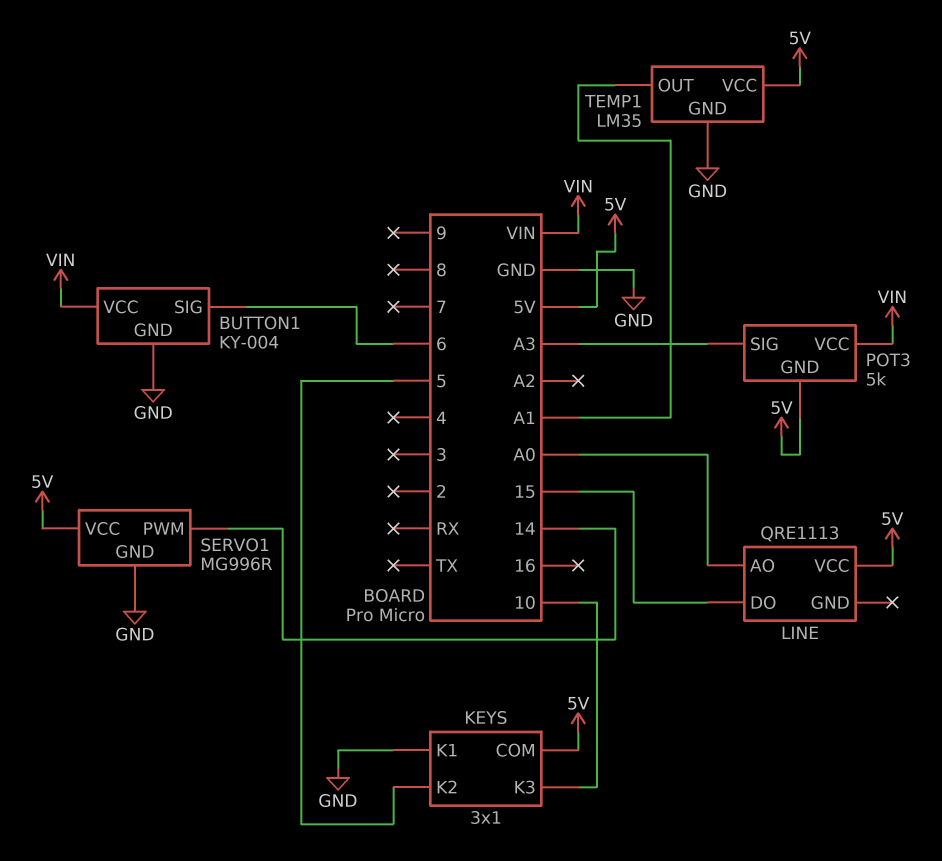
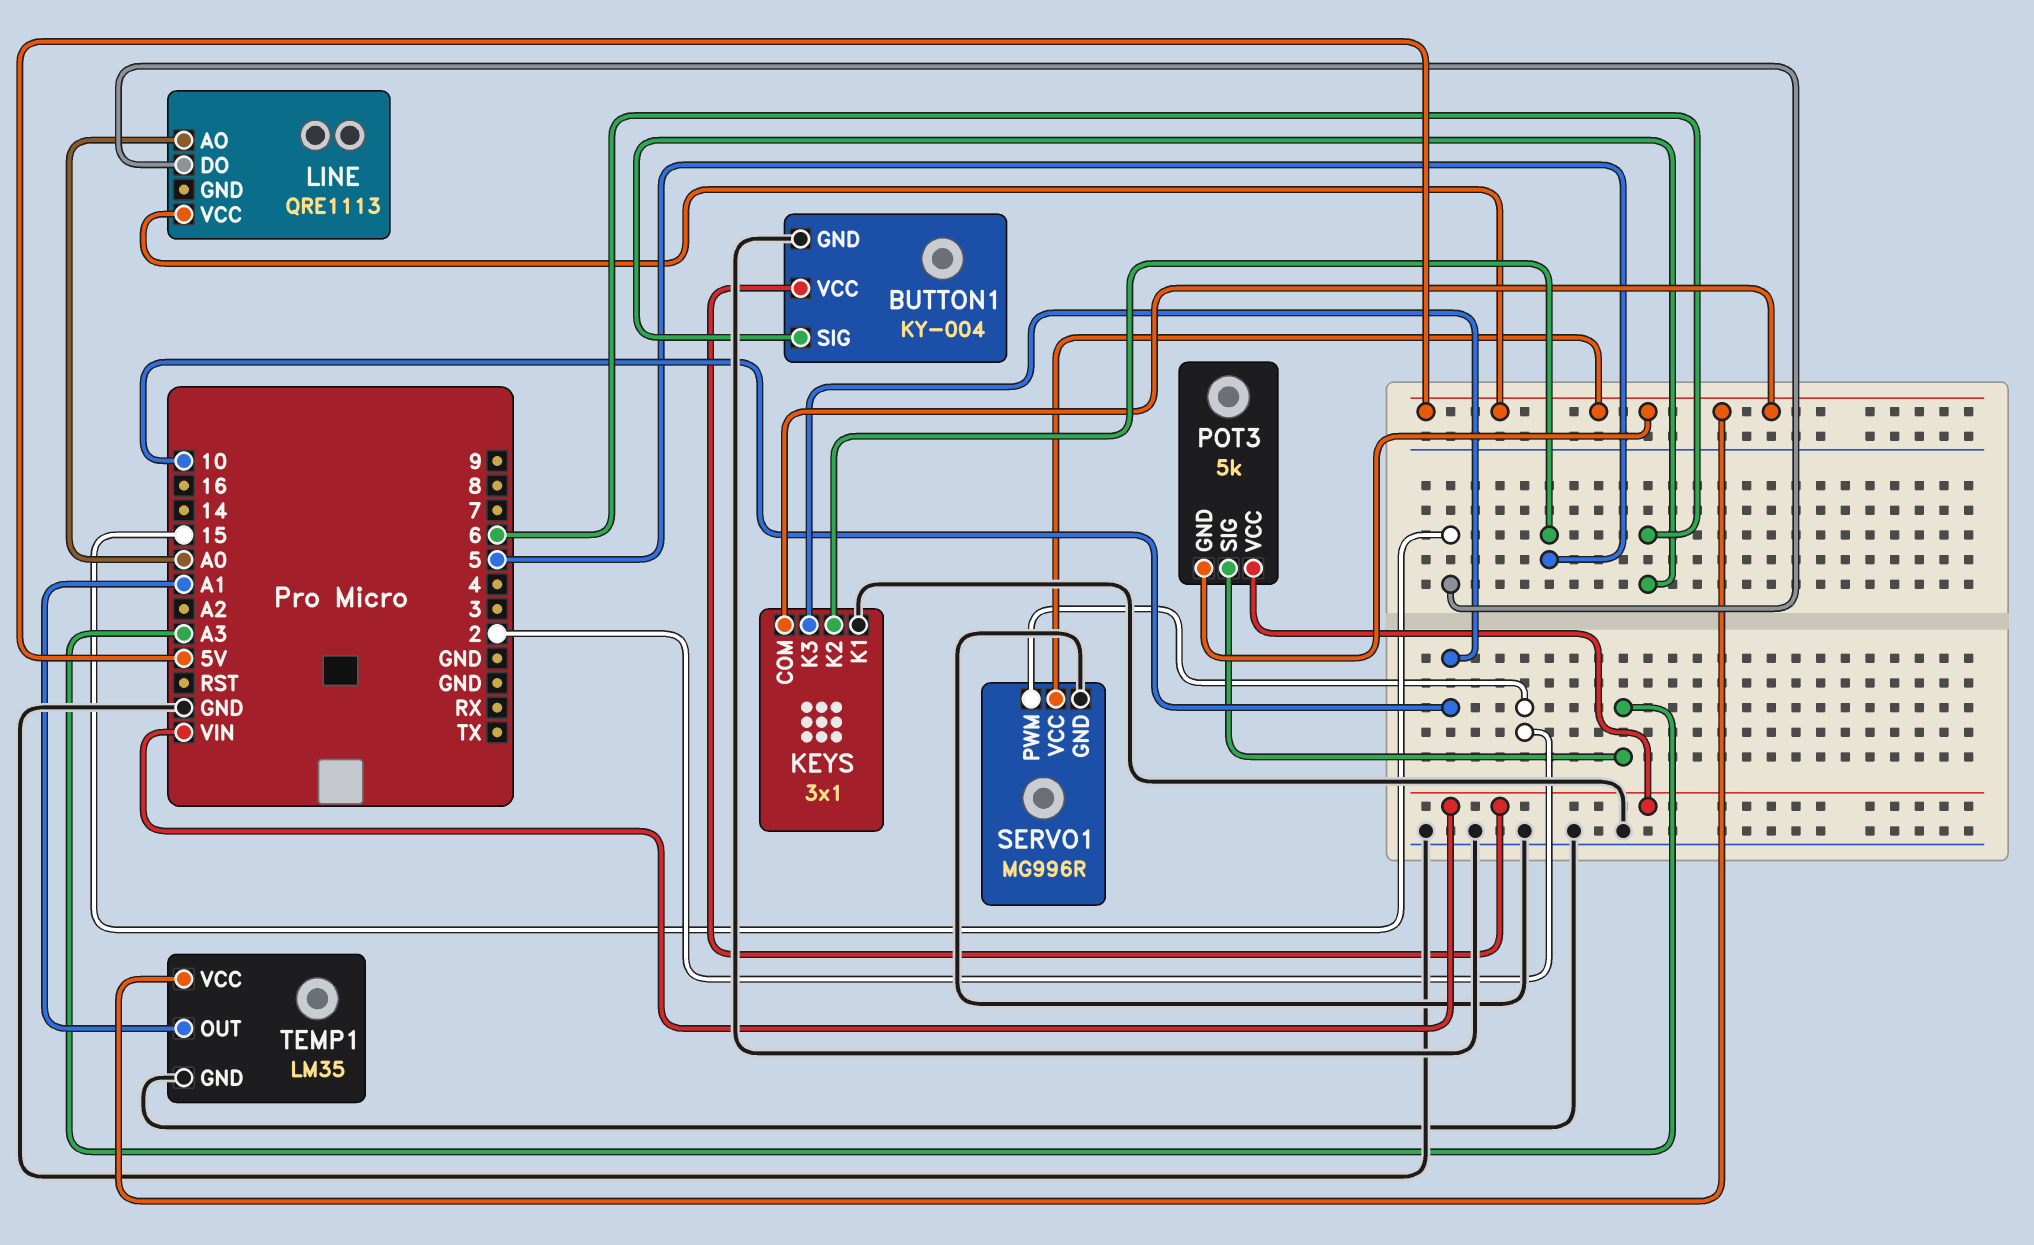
SERVO1 pin PWM: 14 -> 2

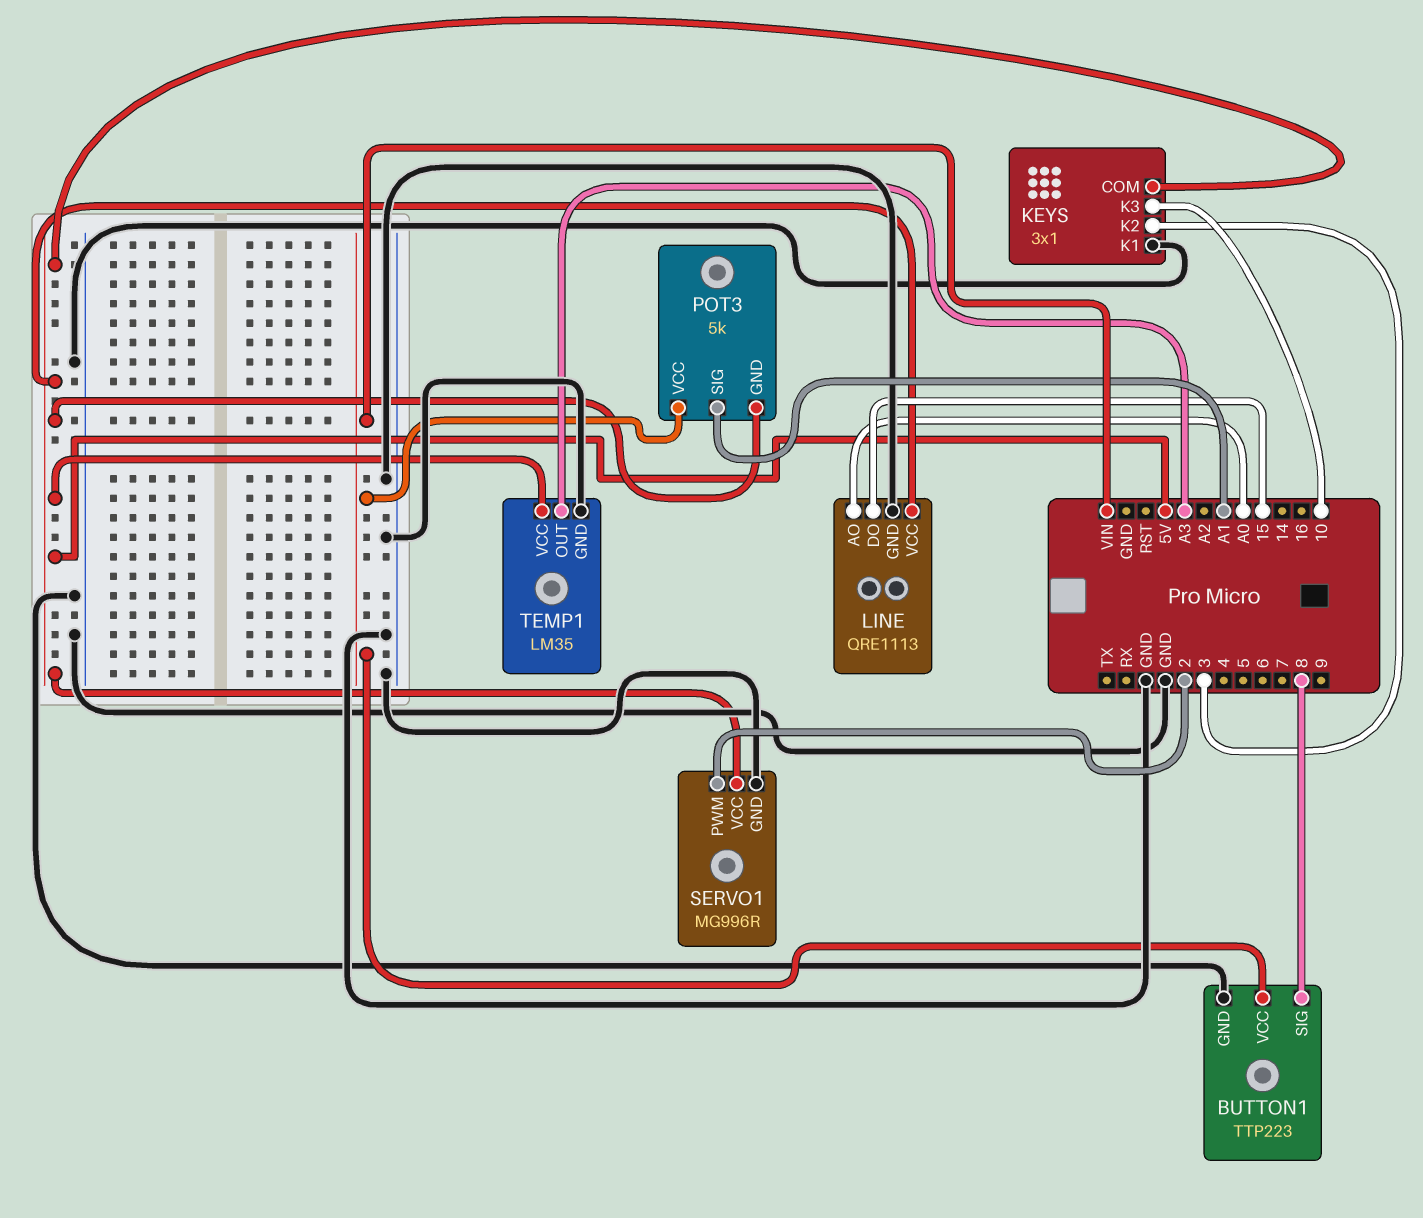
BUTTON1: KY-004 -> TTP223
BUTTON1 pin SIG: 6 -> 8
KEYS pin K2: 5 -> 3
LINE pin GND: none -> GND
POT3 pin SIG: A3 -> A1
TEMP1 pin OUT: A1 -> A3

